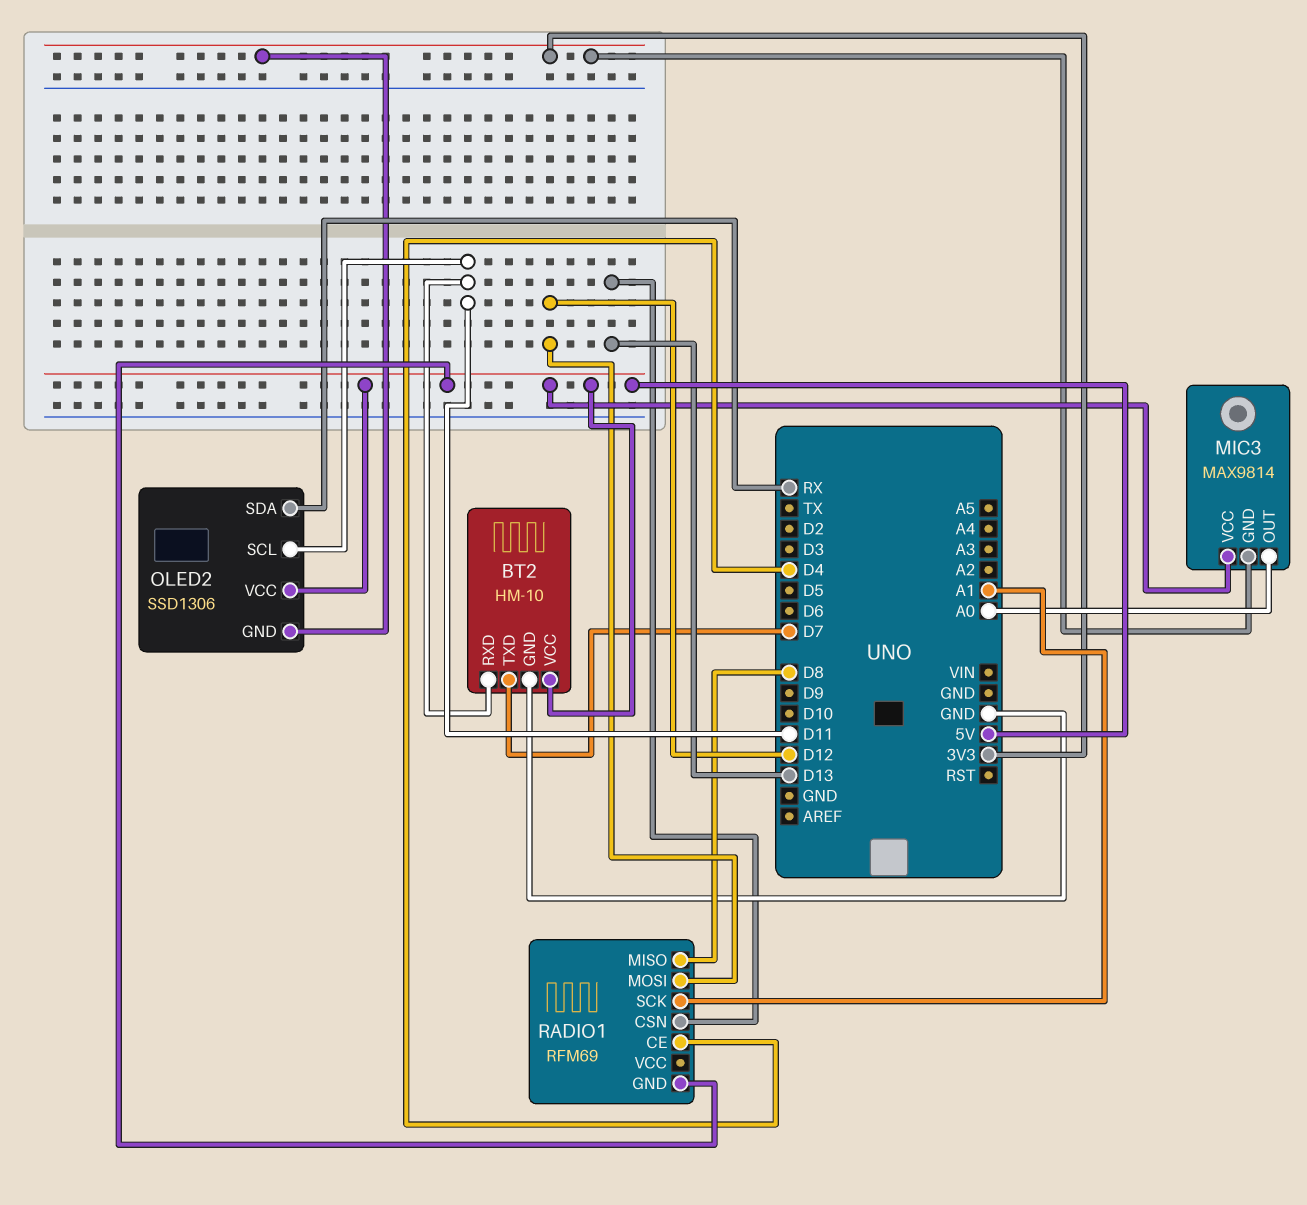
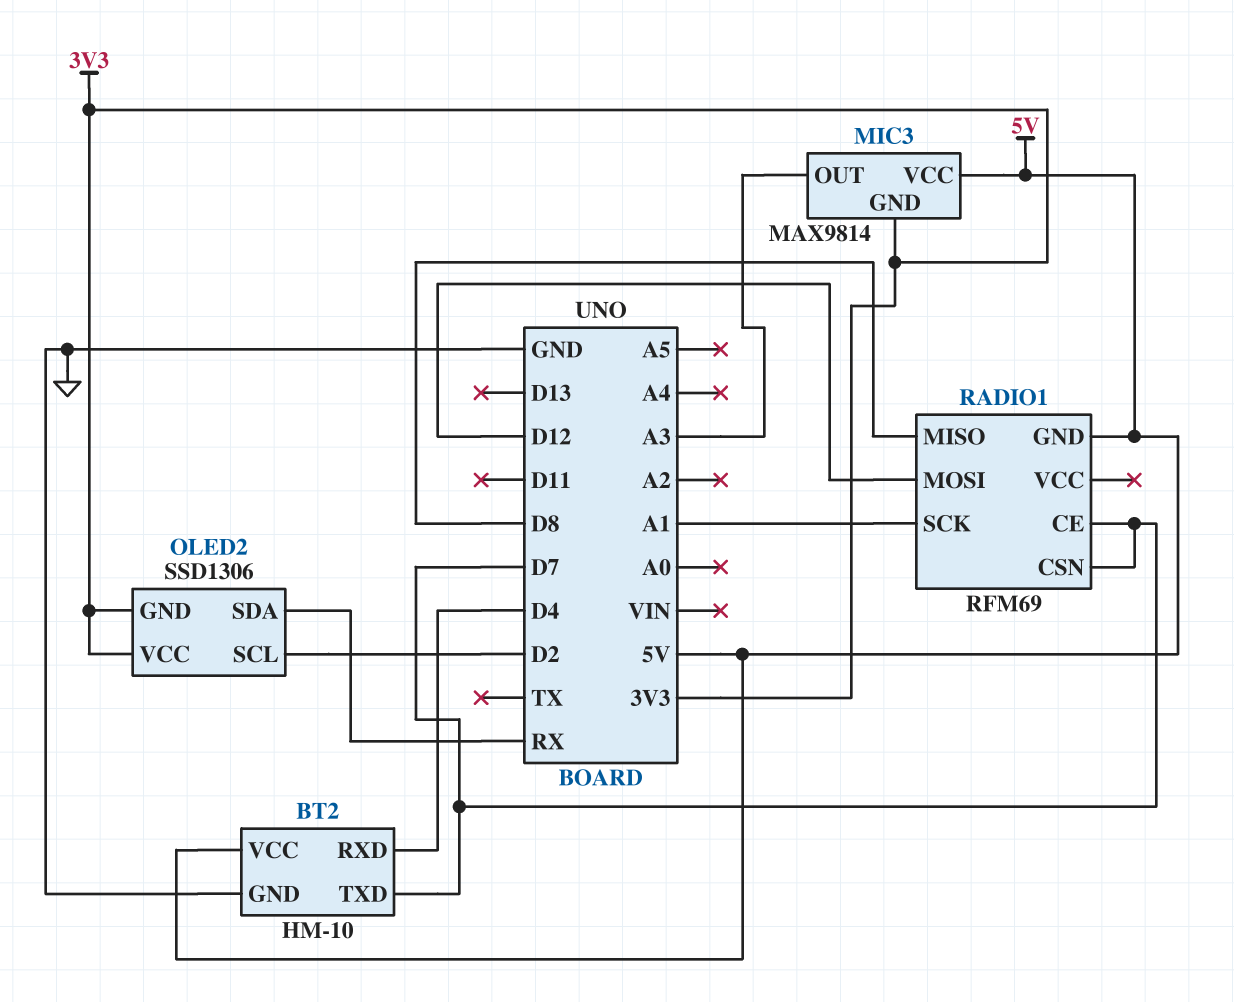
BT2 pin RXD: D11 -> D4
MIC3 pin OUT: A0 -> A3
OLED2 pin SCL: D11 -> D2
OLED2 pin VCC: 5V -> 3V3
RADIO1 pin CE: D4 -> D7
RADIO1 pin CSN: D13 -> D7

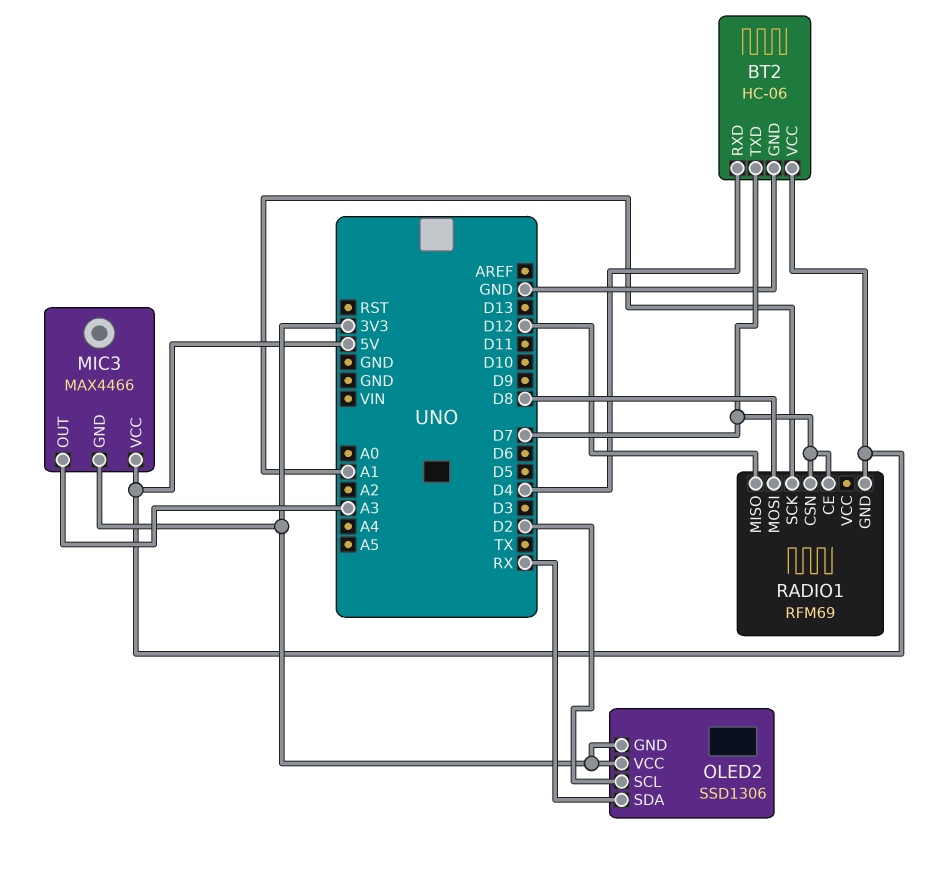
BT2: HM-10 -> HC-06
MIC3: MAX9814 -> MAX4466
RADIO1 pin MISO: D8 -> D12
RADIO1 pin MOSI: D12 -> D8

